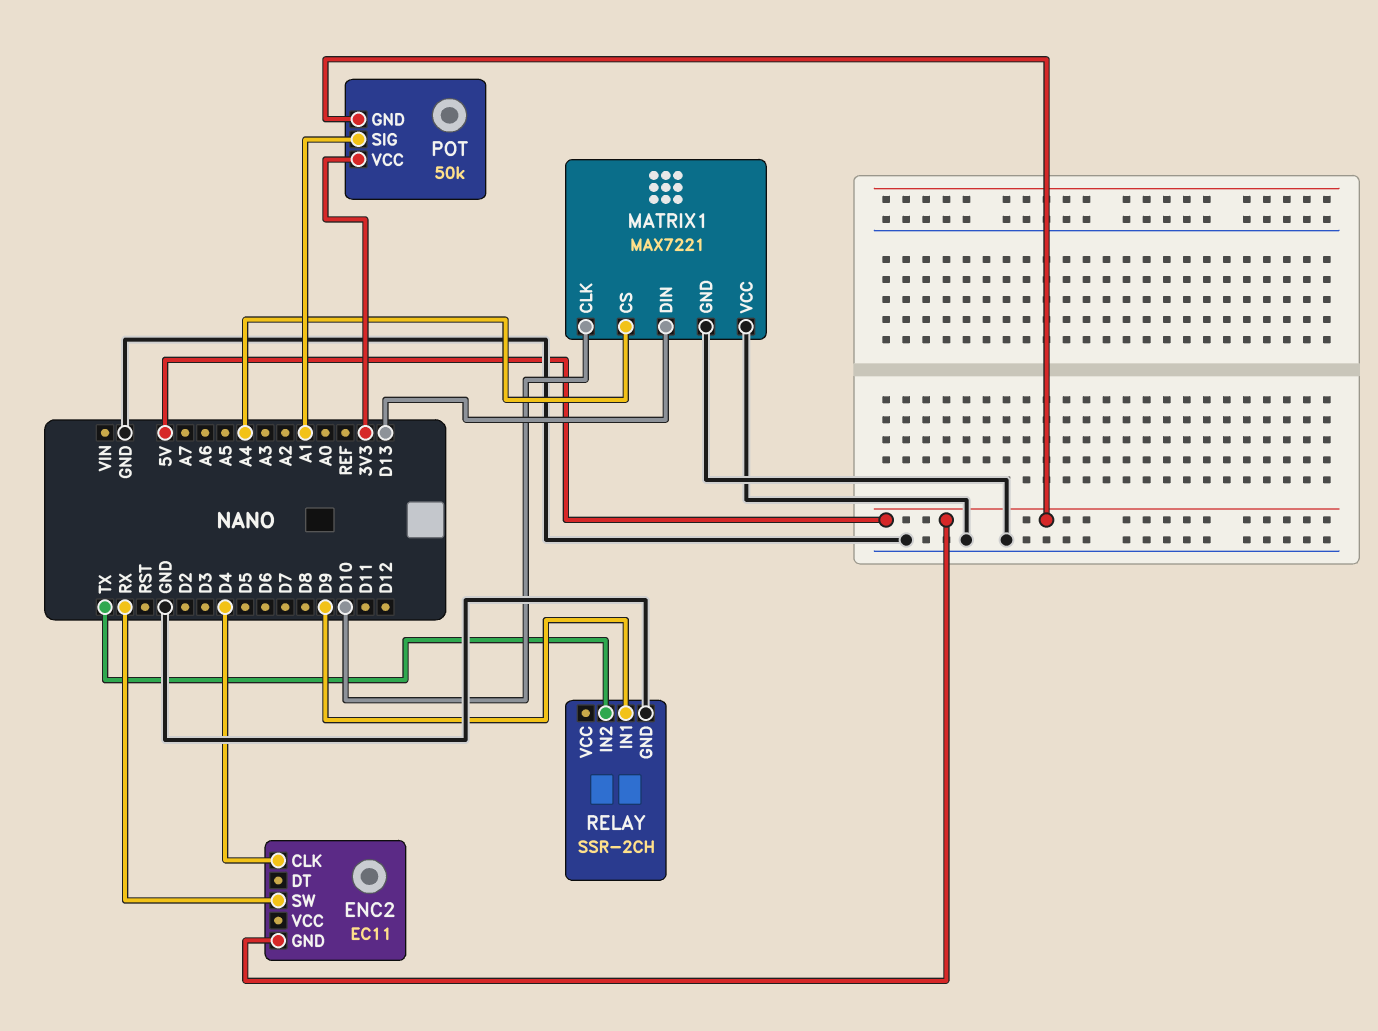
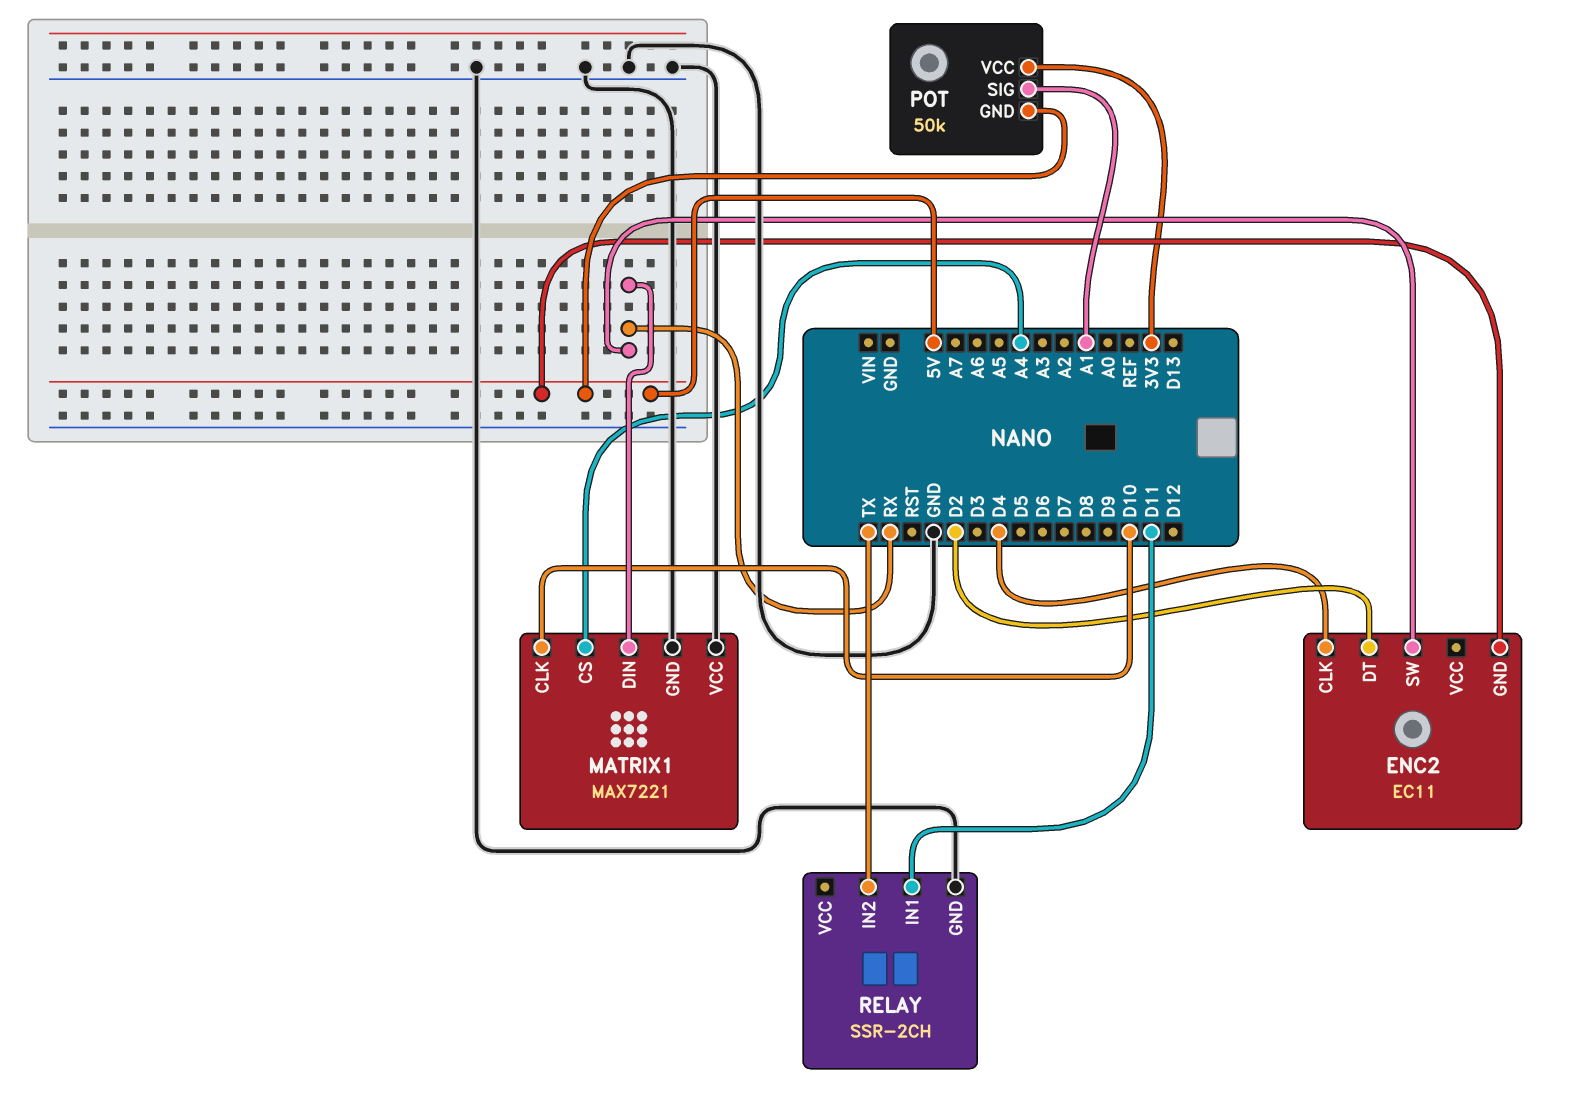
ENC2 pin DT: none -> D2
MATRIX1 pin DIN: D13 -> RX
RELAY pin IN1: D9 -> D11

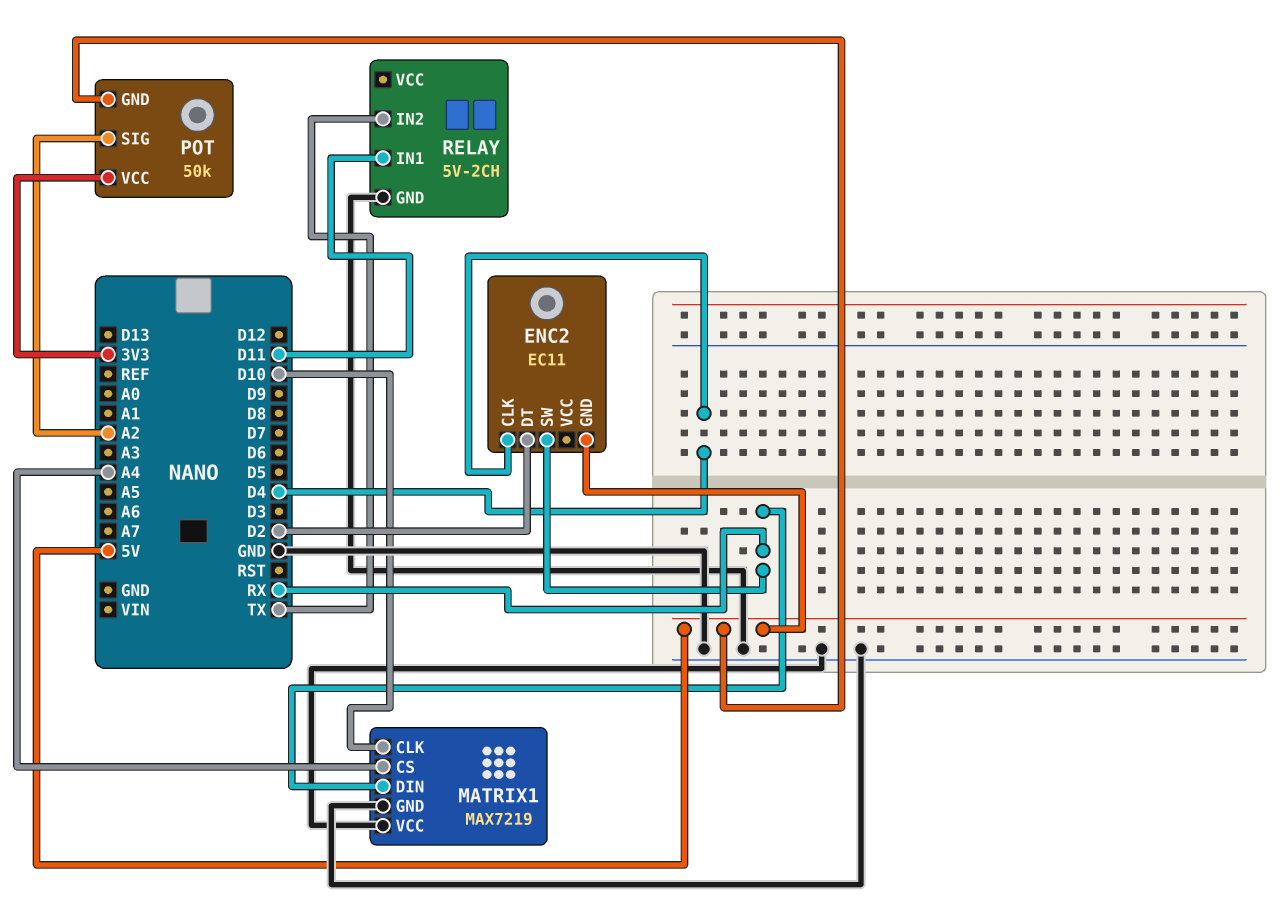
MATRIX1: MAX7221 -> MAX7219
POT pin SIG: A1 -> A2
RELAY: SSR-2CH -> 5V-2CH

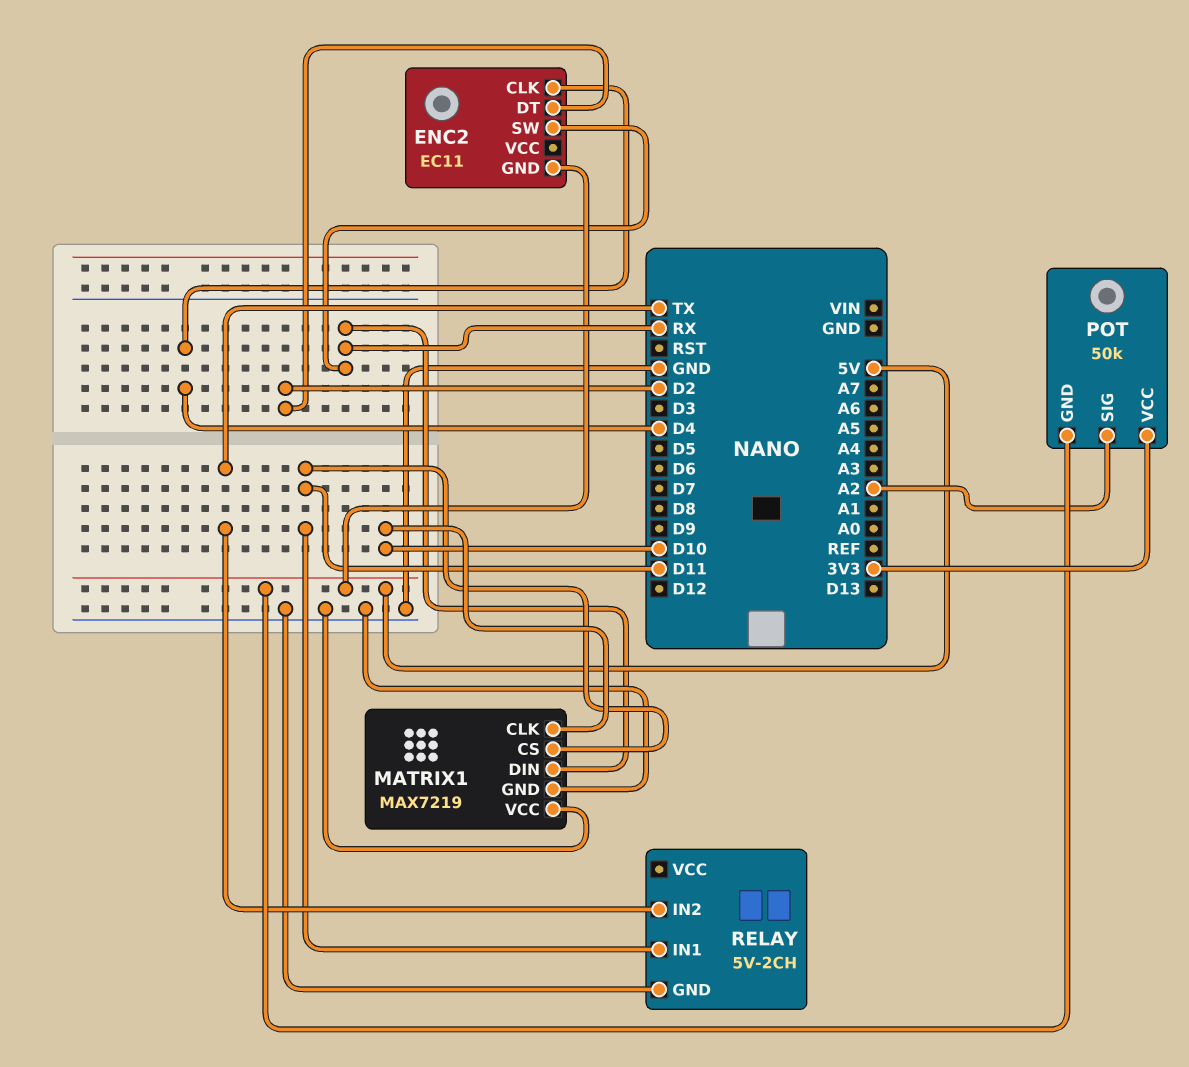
MATRIX1 pin CS: A4 -> D11

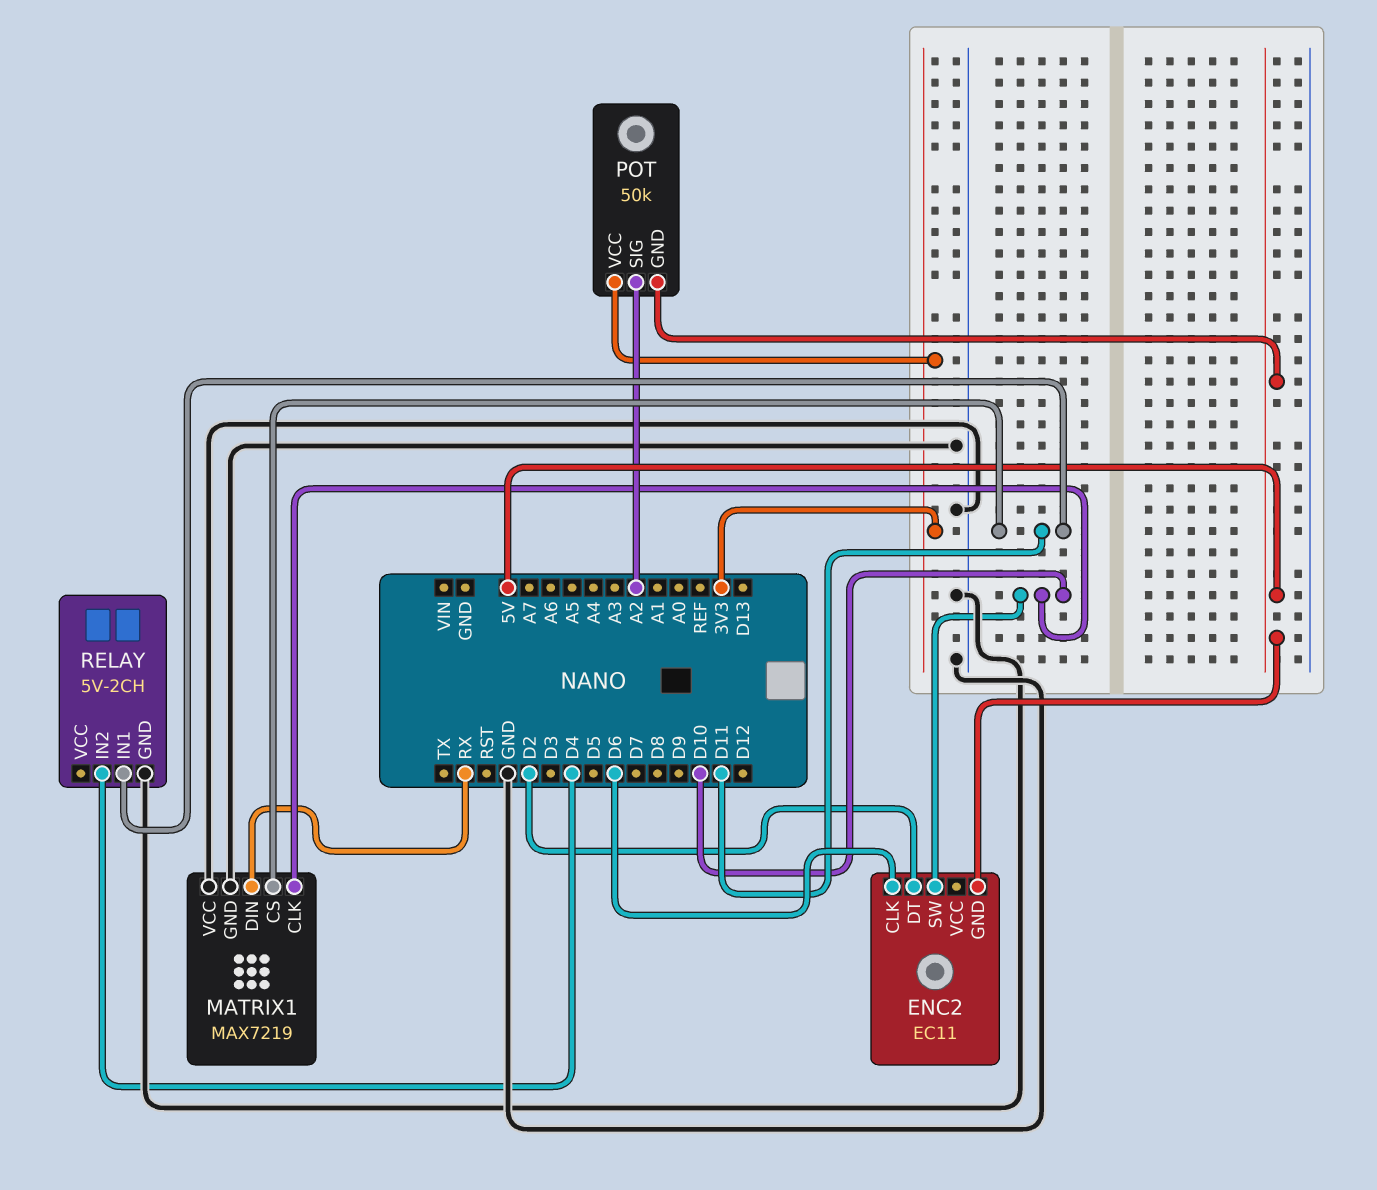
ENC2 pin CLK: D4 -> D6
ENC2 pin SW: RX -> D10
RELAY pin IN2: TX -> D4

